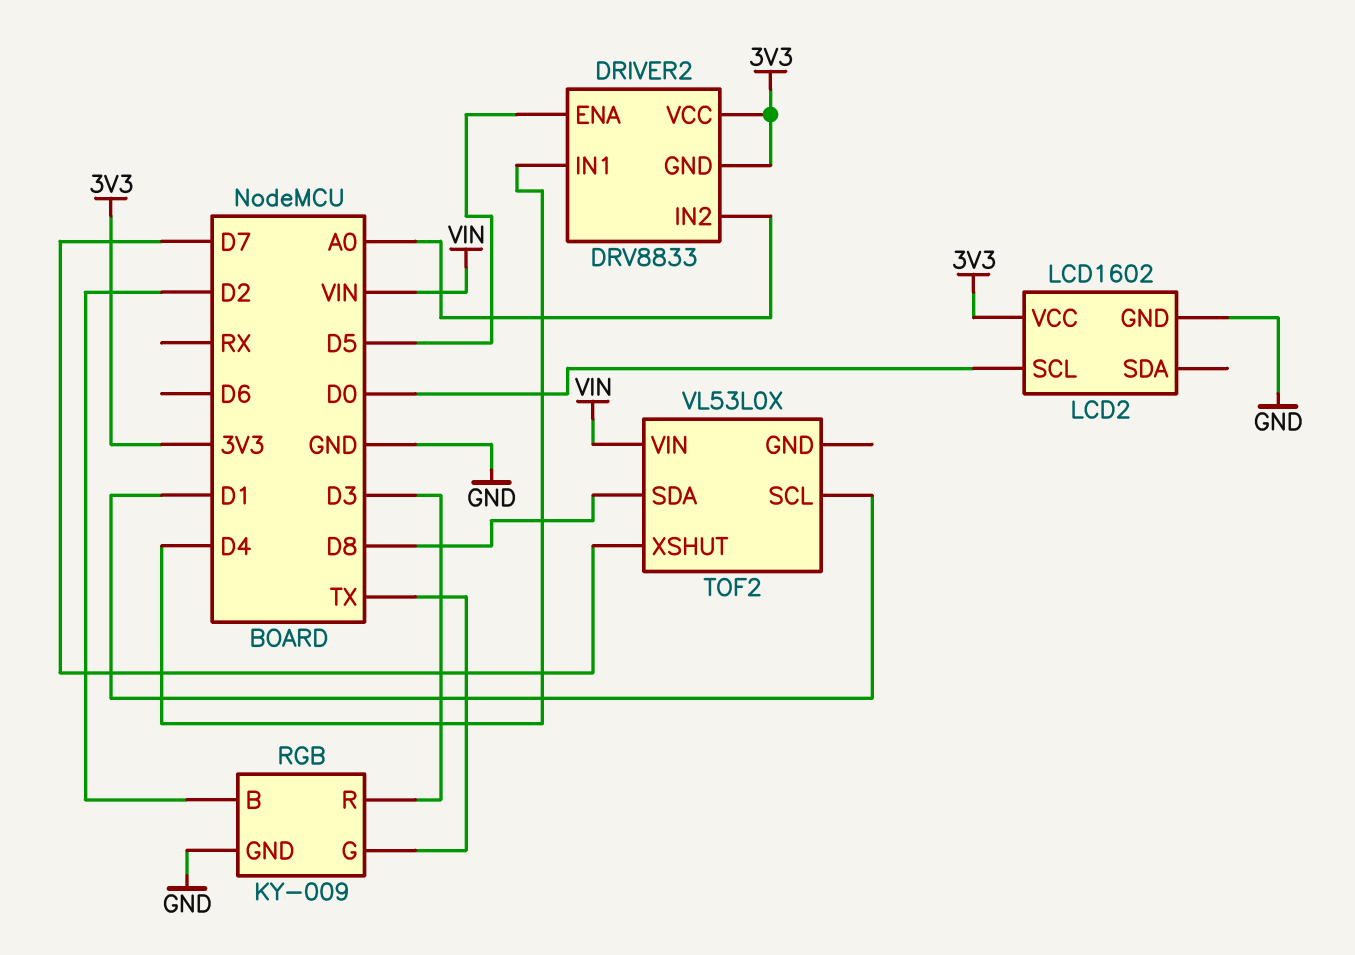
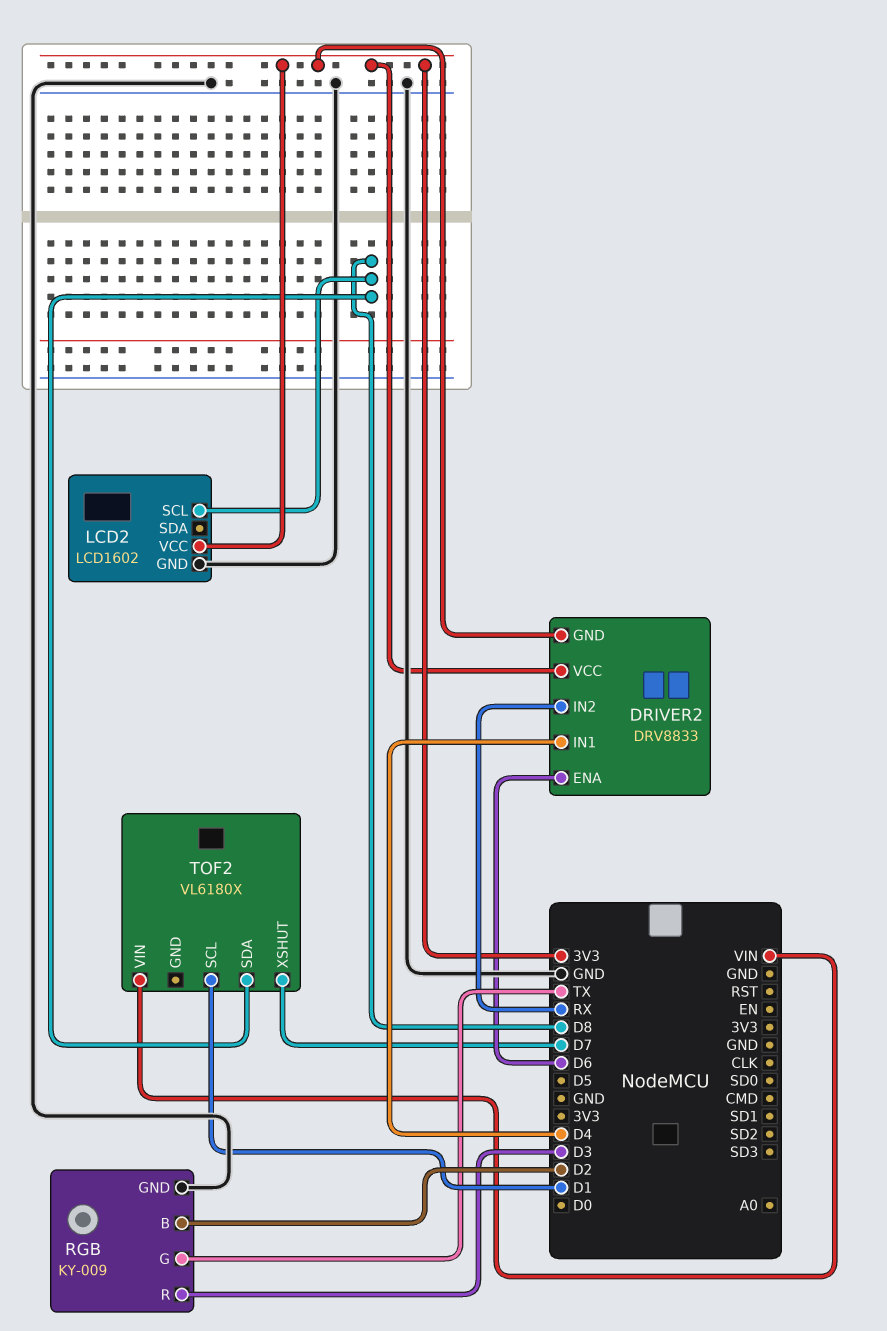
DRIVER2 pin ENA: D5 -> D6
DRIVER2 pin IN2: A0 -> RX
LCD2 pin SCL: D0 -> D8
TOF2: VL53L0X -> VL6180X

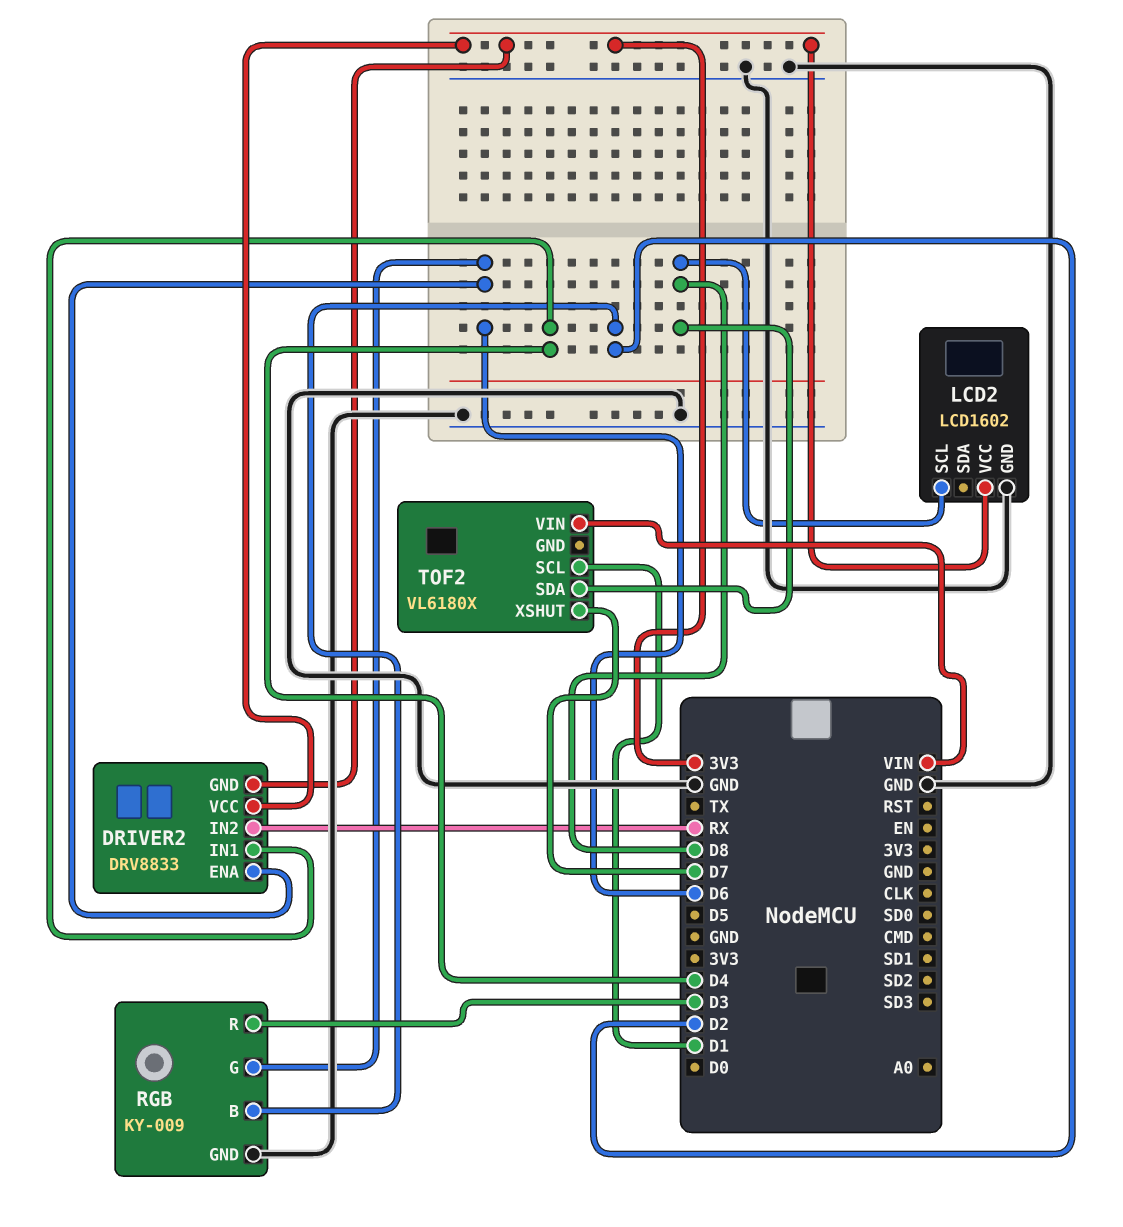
RGB pin G: TX -> D6

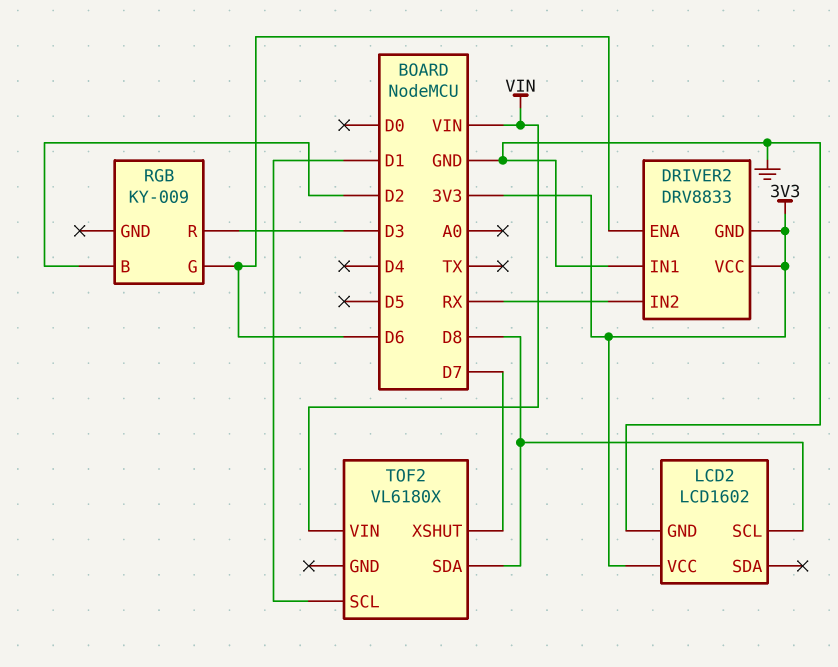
DRIVER2 pin IN1: D4 -> GND
RGB pin GND: GND -> none

